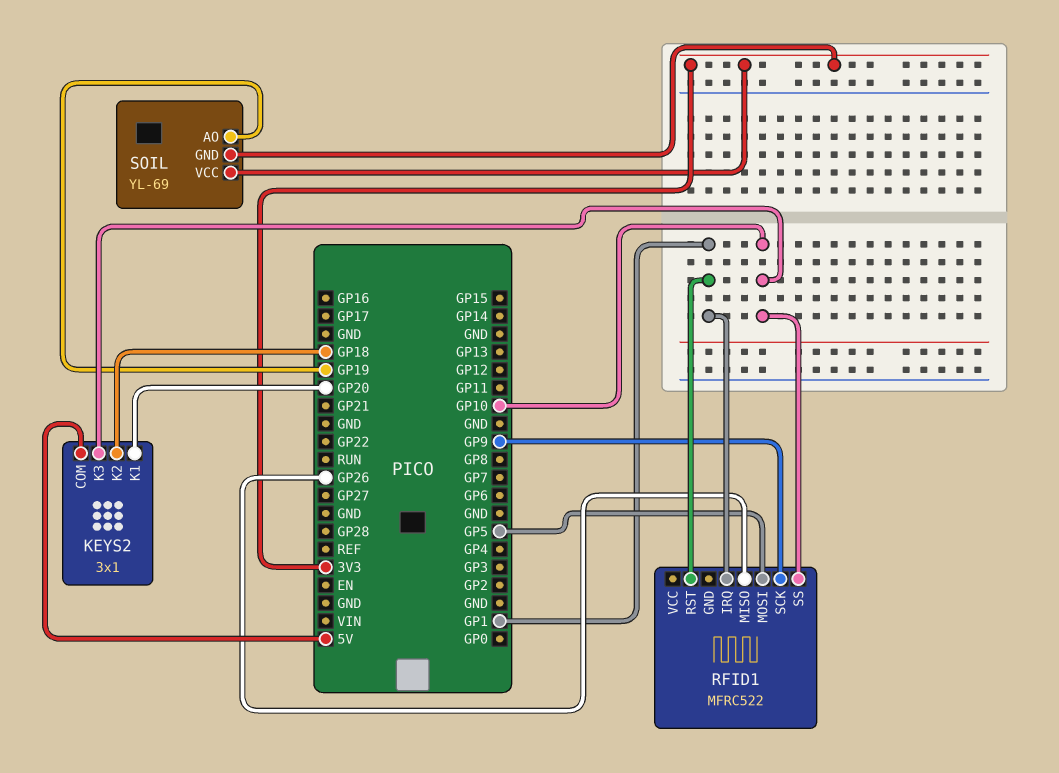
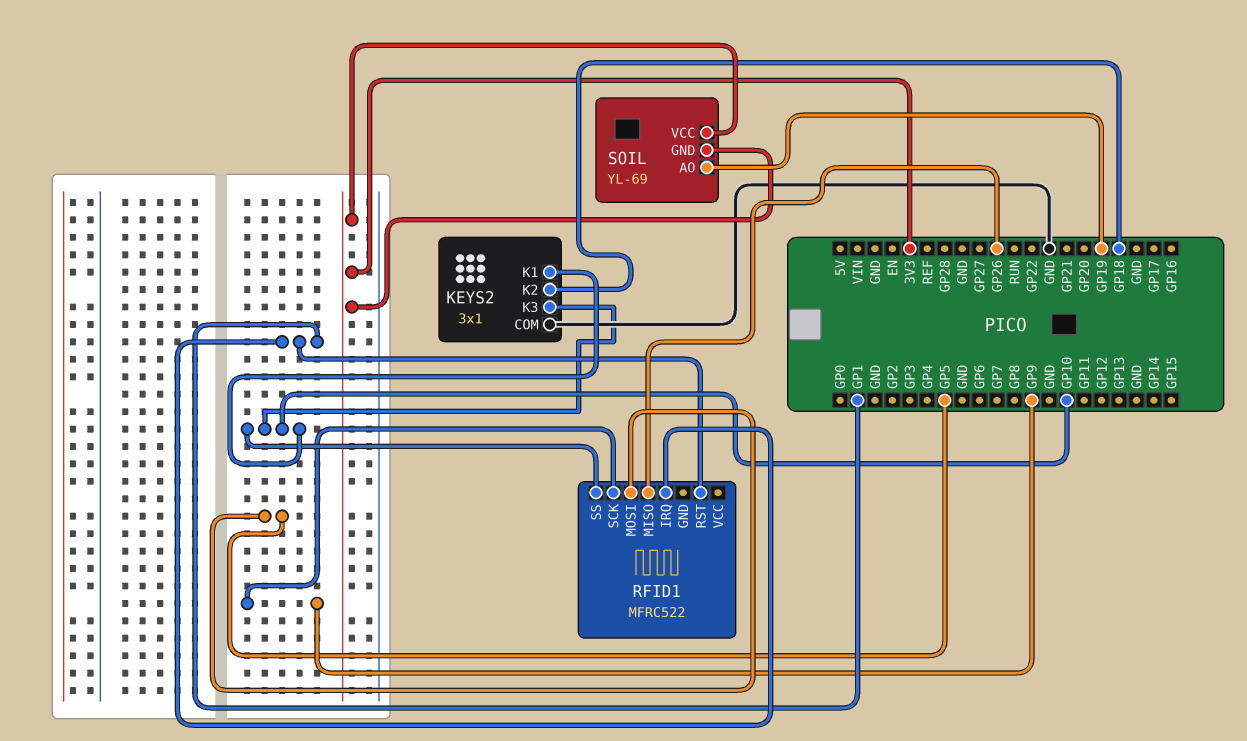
KEYS2 pin COM: 5V -> GND
KEYS2 pin K1: GP20 -> GP10

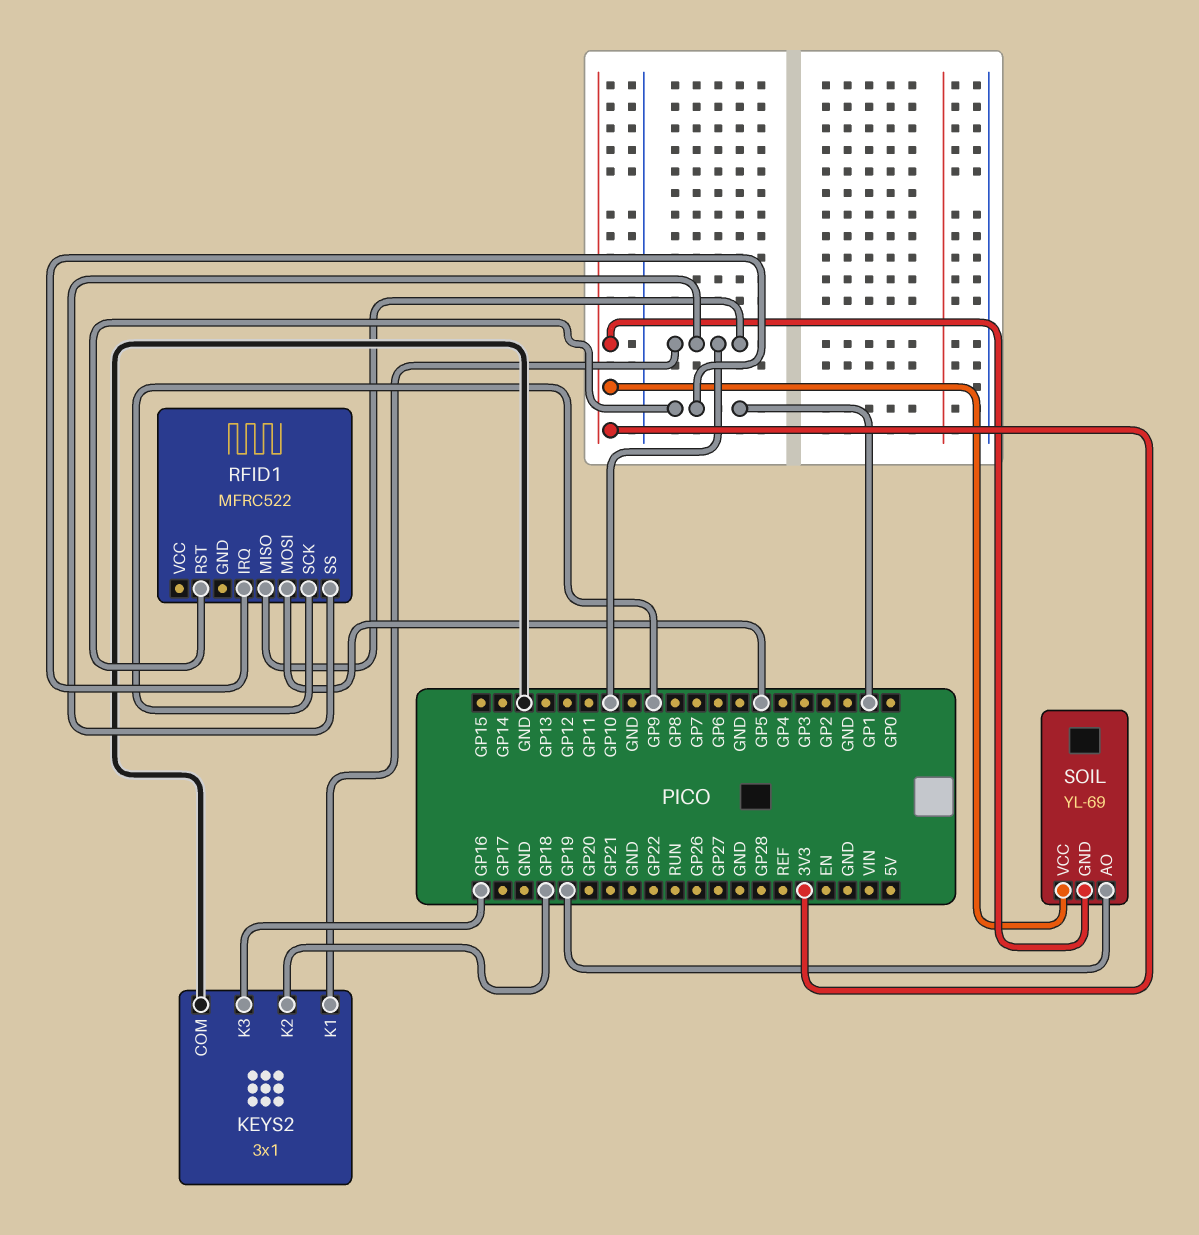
KEYS2 pin K3: GP10 -> GP16
RFID1 pin MISO: GP26 -> GP10

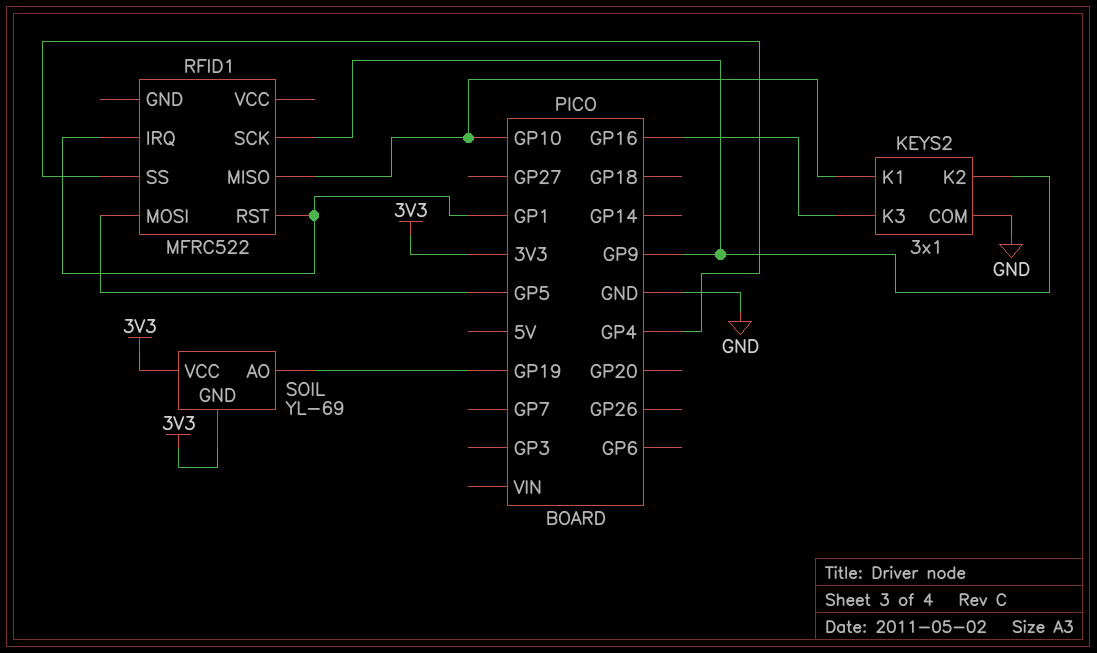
KEYS2 pin K2: GP18 -> GP9
RFID1 pin SS: GP10 -> GP4

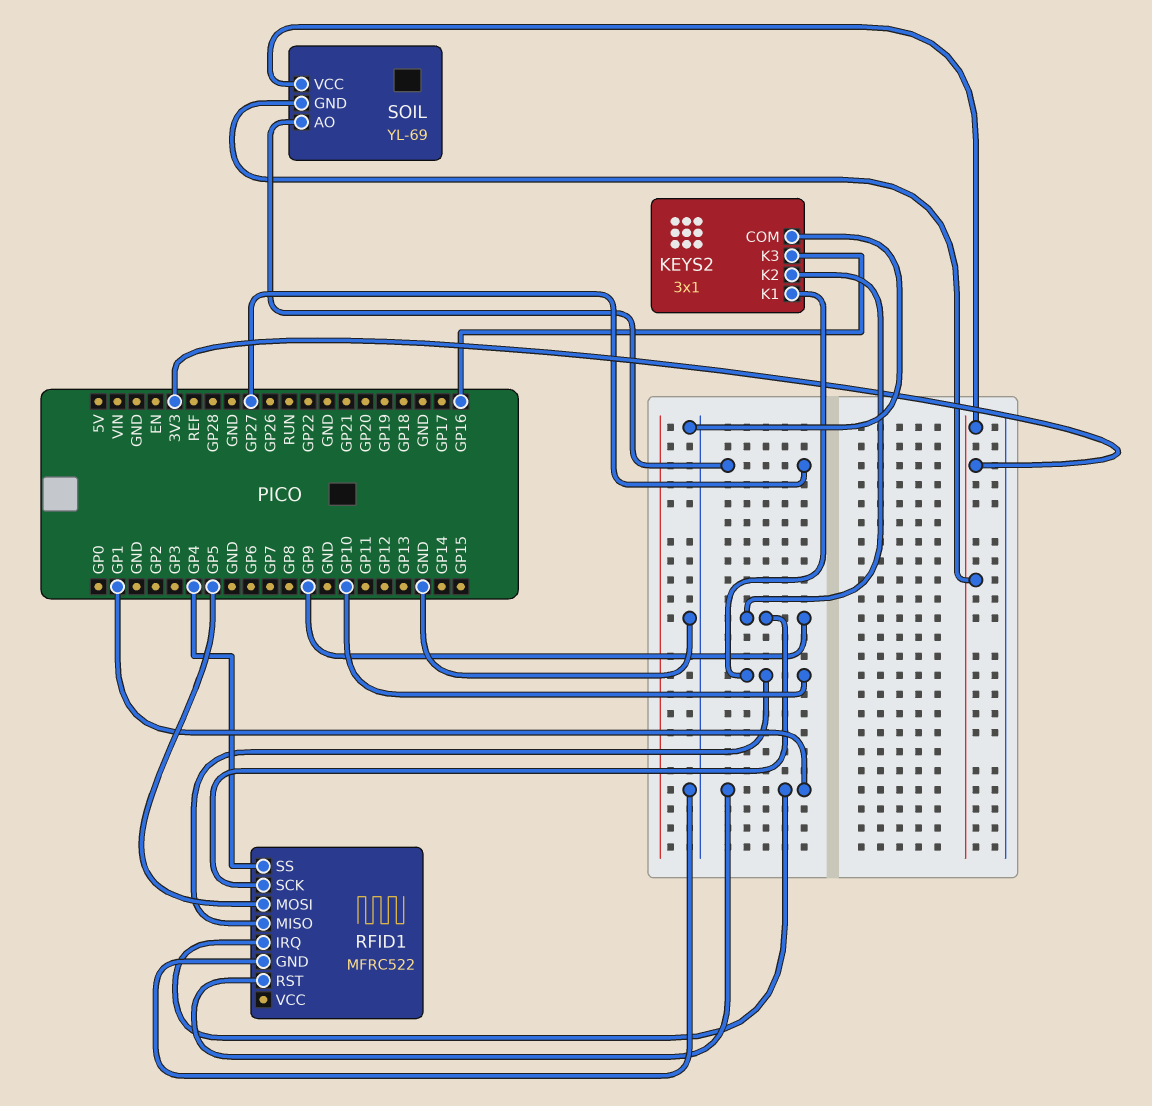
RFID1 pin GND: none -> GND
SOIL pin AO: GP19 -> GP27

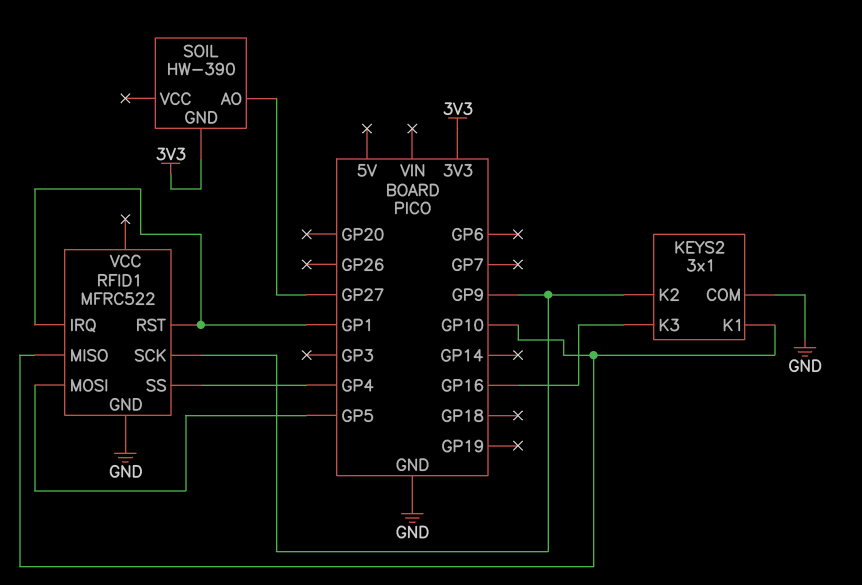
SOIL: YL-69 -> HW-390
SOIL pin VCC: 3V3 -> none

